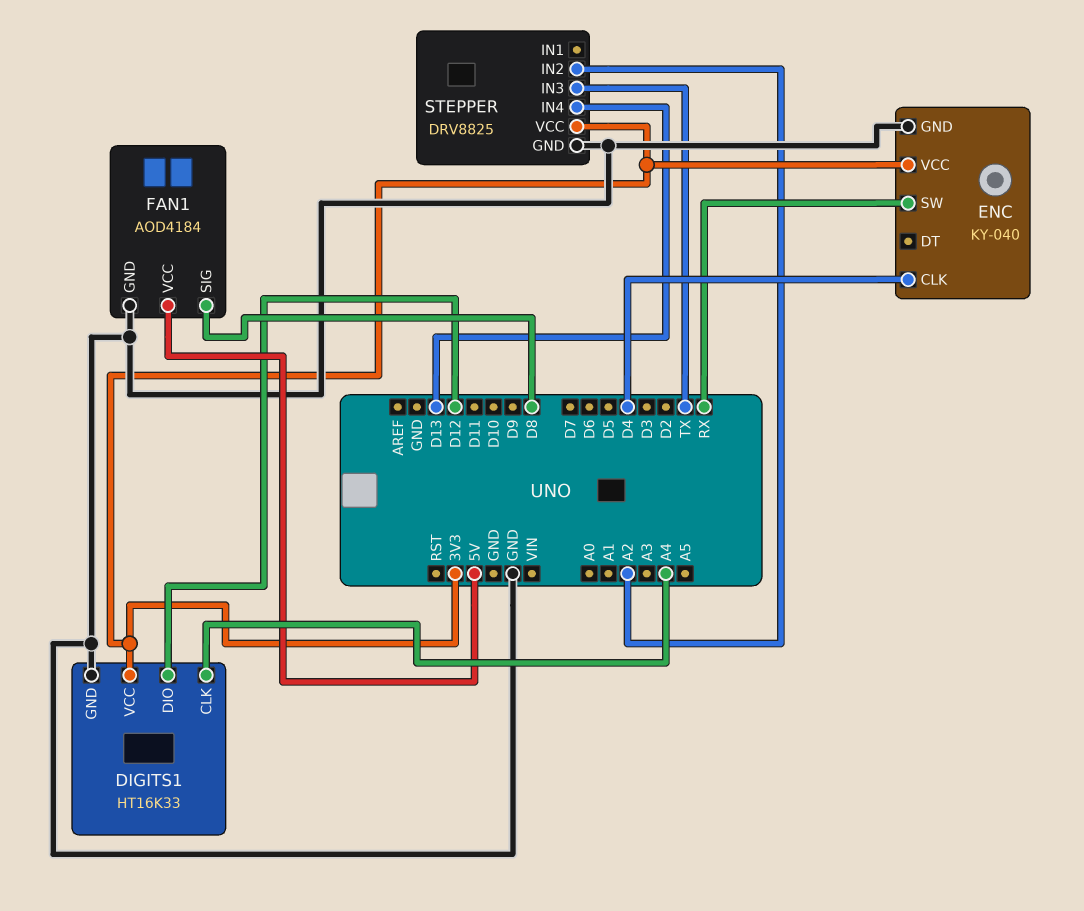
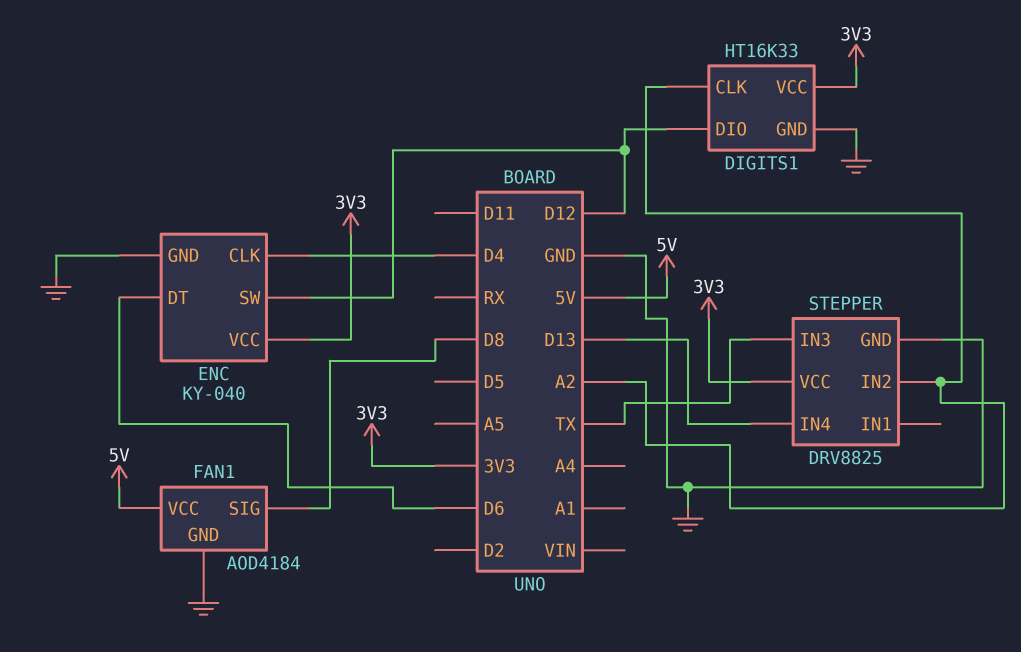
DIGITS1 pin CLK: A4 -> A2
ENC pin DT: none -> D6
ENC pin SW: RX -> D12

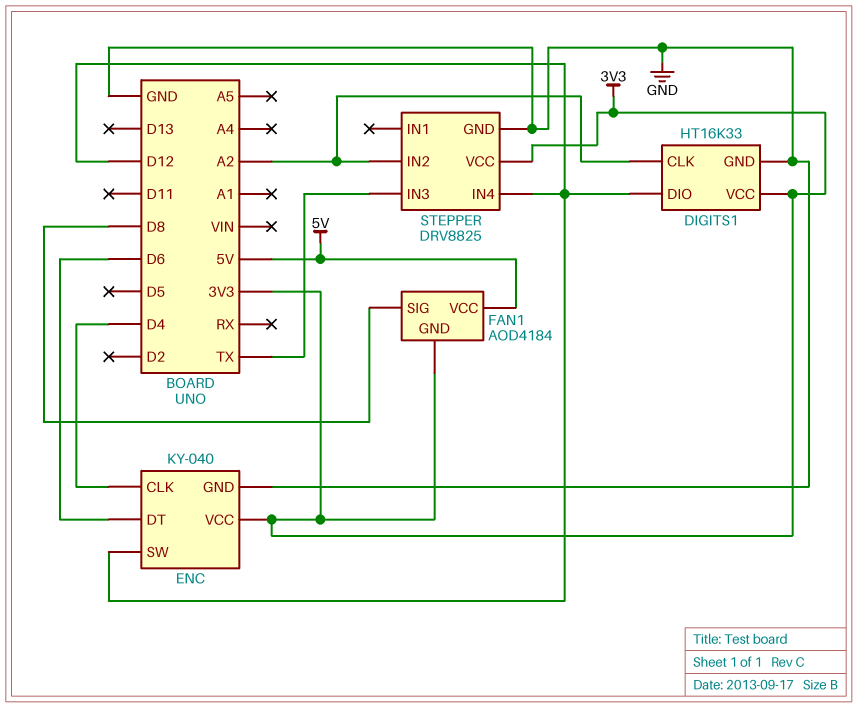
FAN1 pin GND: GND -> 3V3
STEPPER pin IN4: D13 -> D12

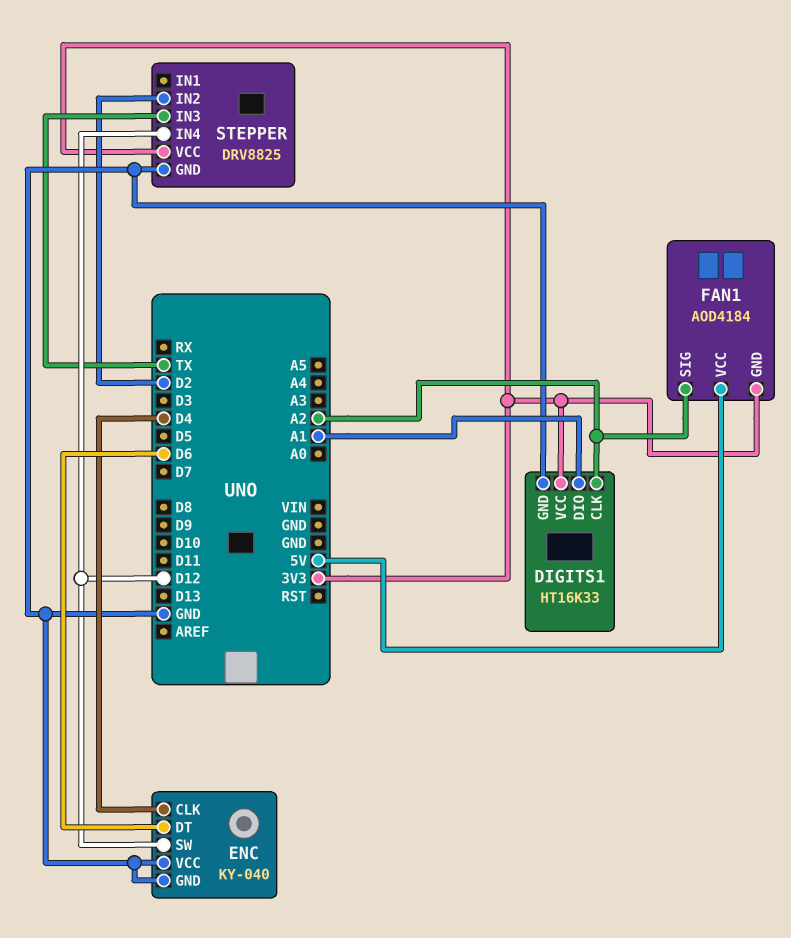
DIGITS1 pin DIO: D12 -> A1
ENC pin VCC: 3V3 -> GND
FAN1 pin SIG: D8 -> A2
STEPPER pin IN2: A2 -> D2

